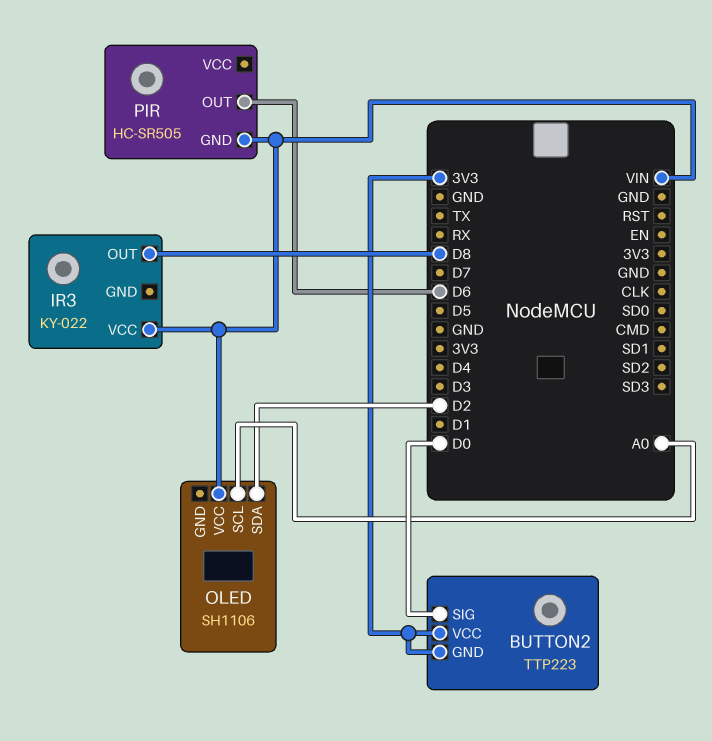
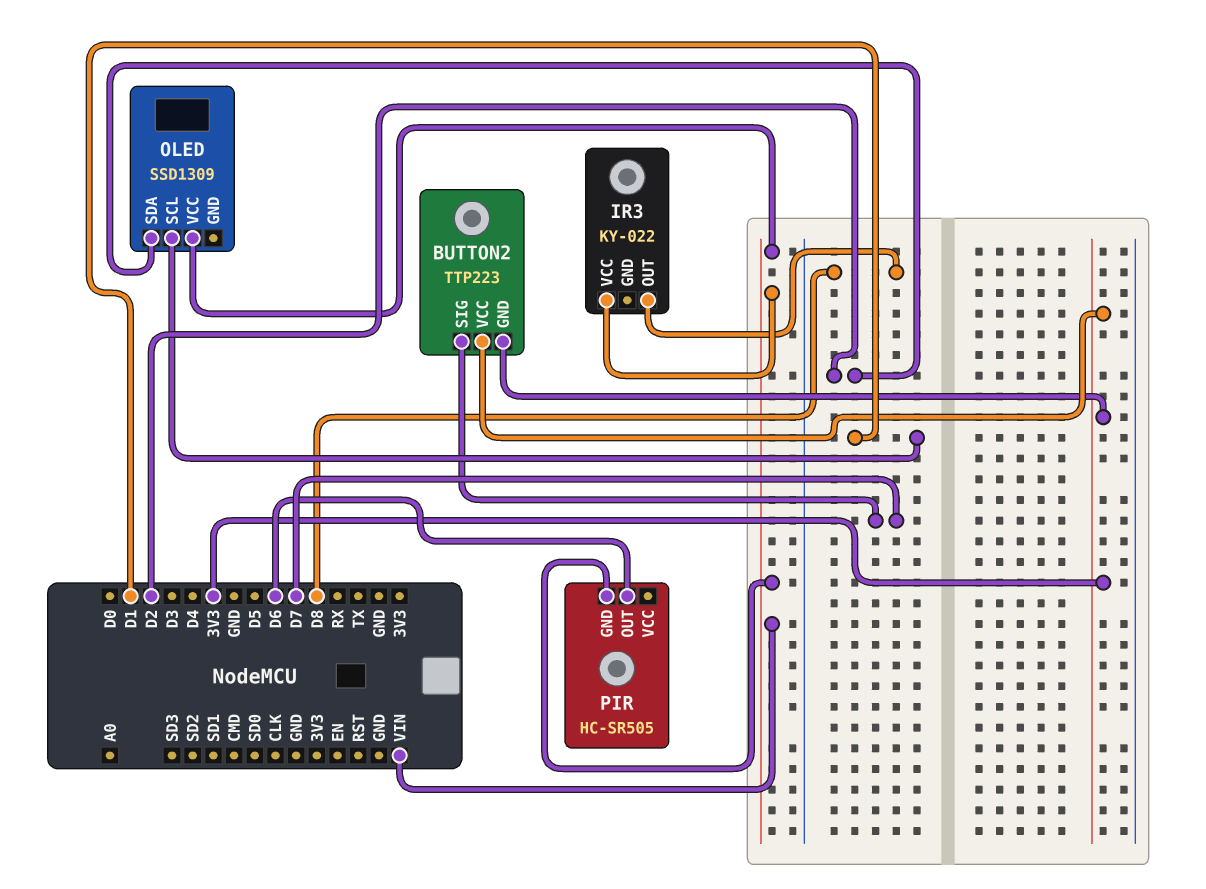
BUTTON2 pin SIG: D0 -> D7
OLED: SH1106 -> SSD1309
OLED pin SCL: A0 -> D1

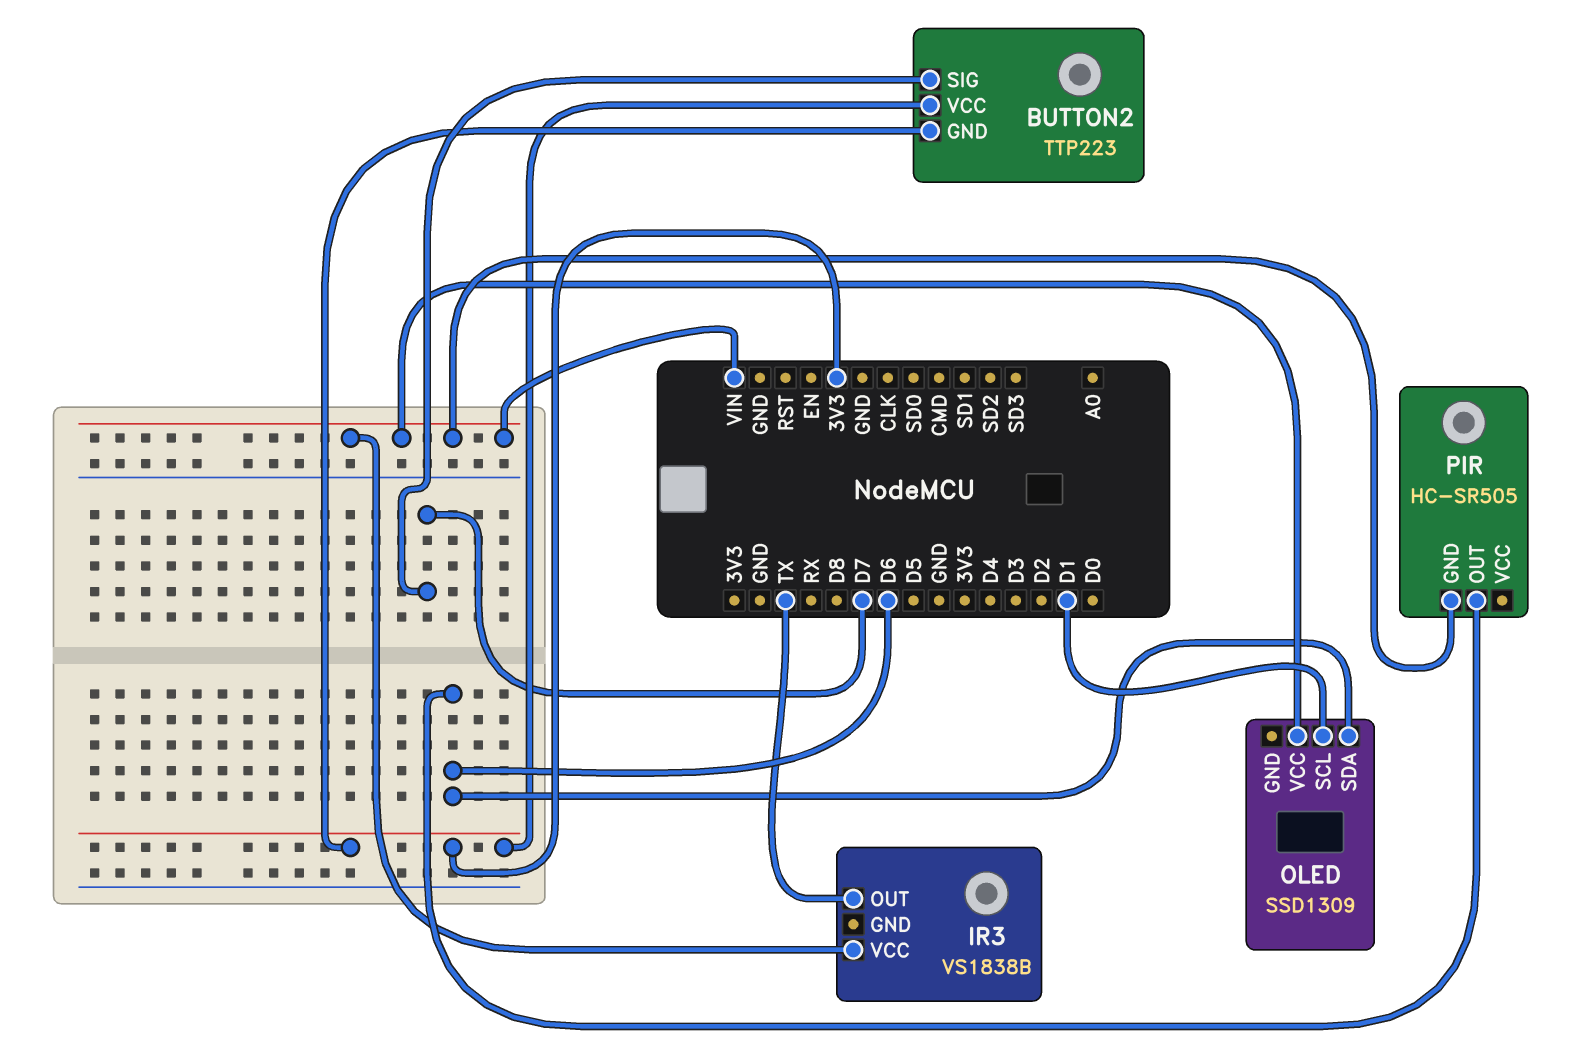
IR3: KY-022 -> VS1838B
IR3 pin OUT: D8 -> TX
OLED pin SDA: D2 -> D6

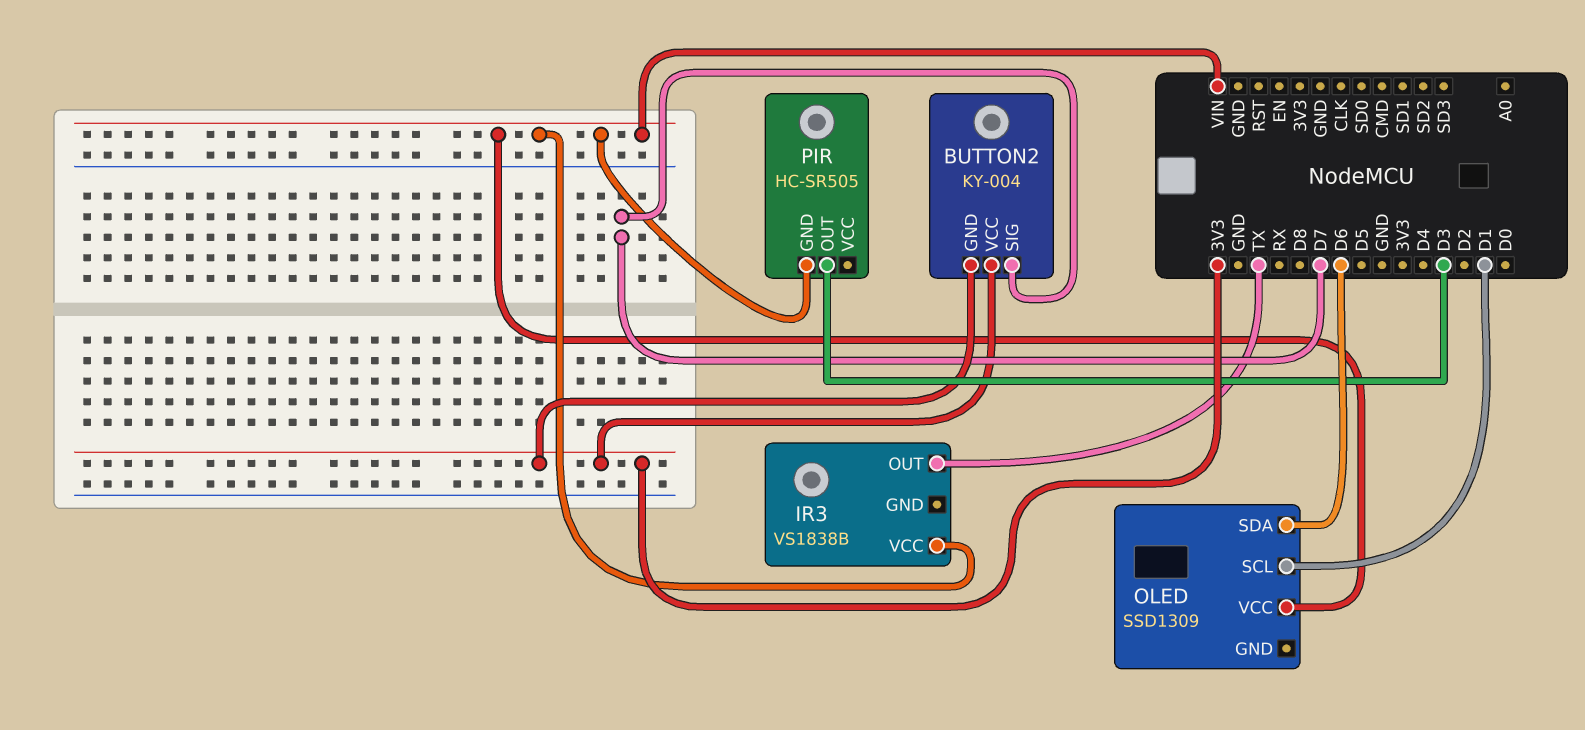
BUTTON2: TTP223 -> KY-004
PIR pin OUT: D6 -> D3

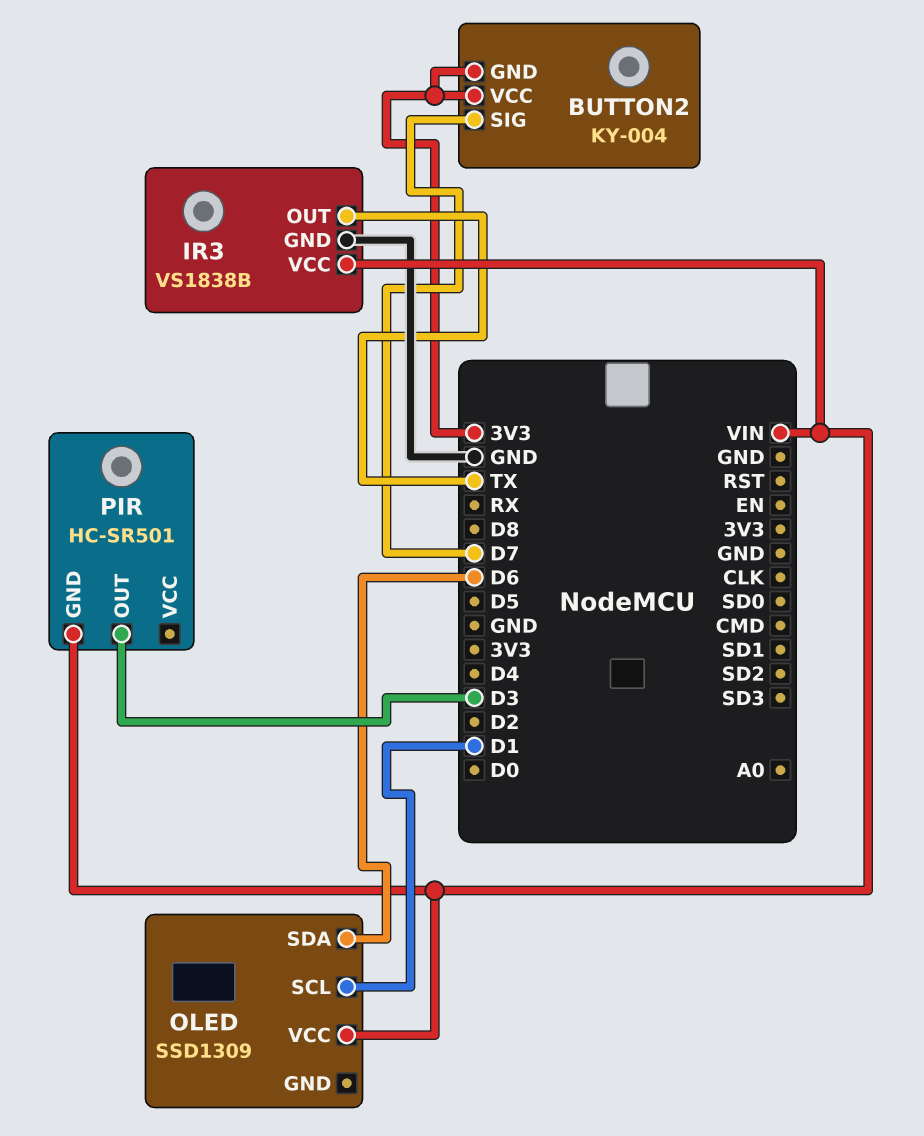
IR3 pin GND: none -> GND
PIR: HC-SR505 -> HC-SR501

